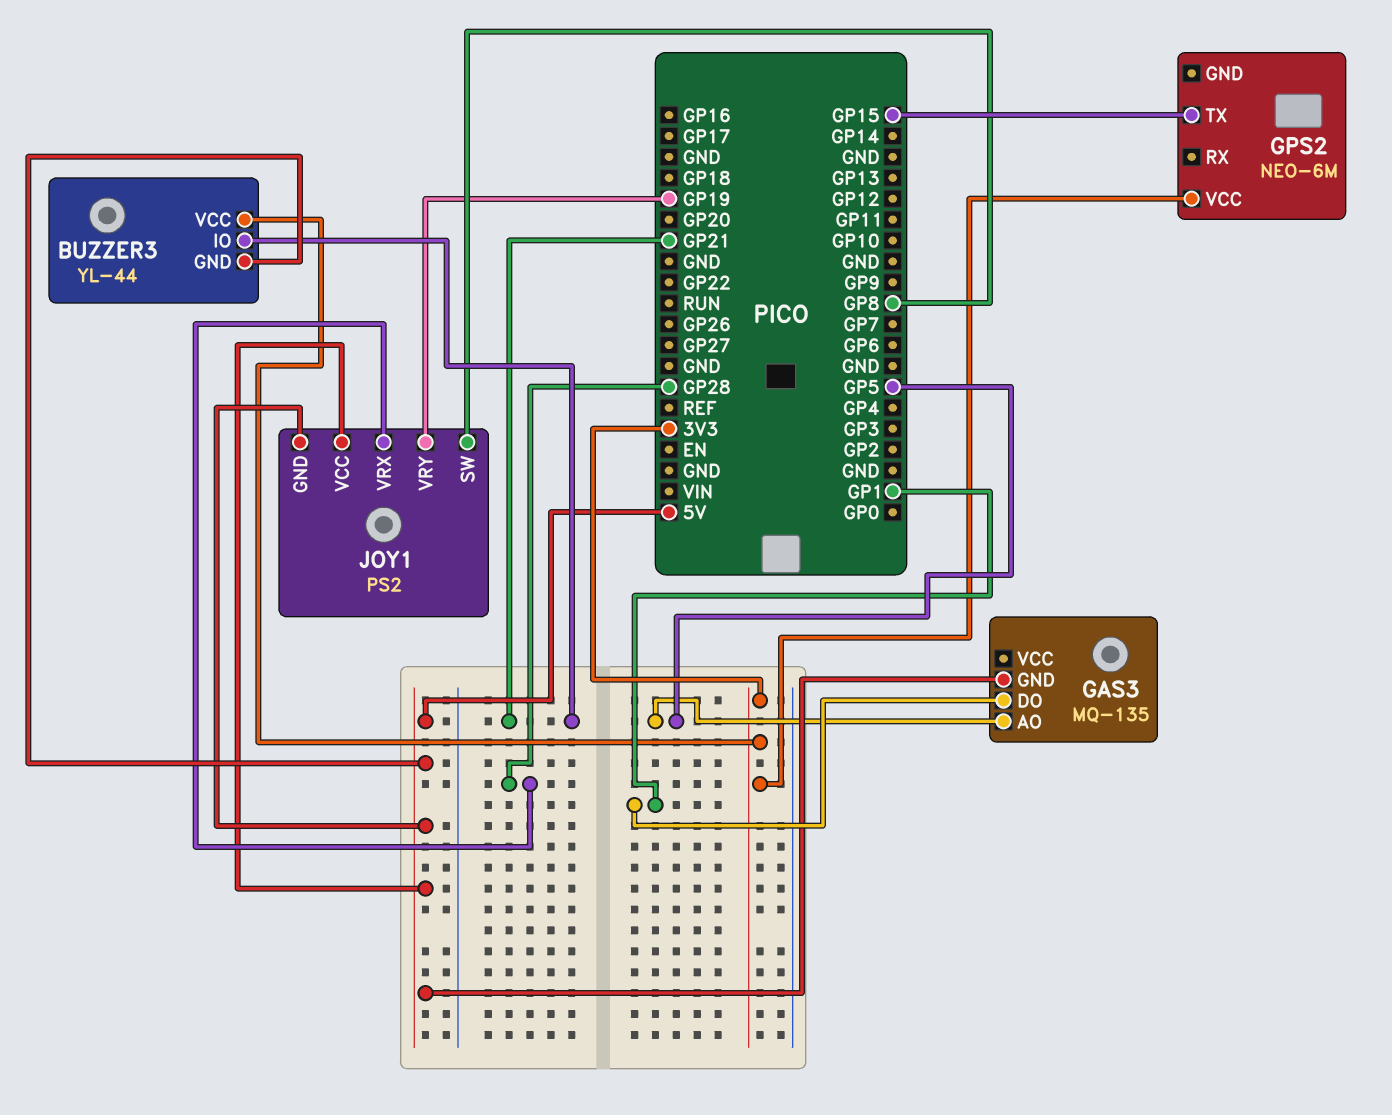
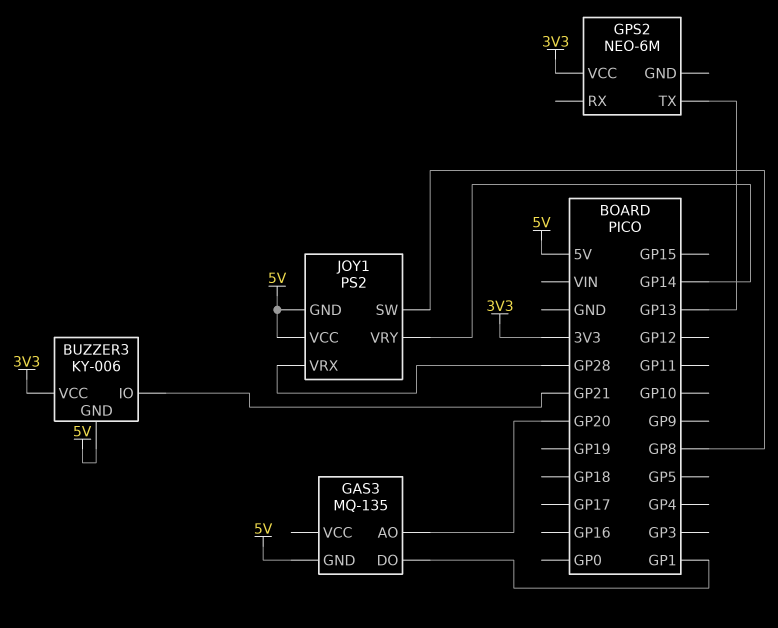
BUZZER3: YL-44 -> KY-006
GAS3 pin AO: GP5 -> GP20
GPS2 pin TX: GP15 -> GP13
JOY1 pin VRY: GP19 -> GP14

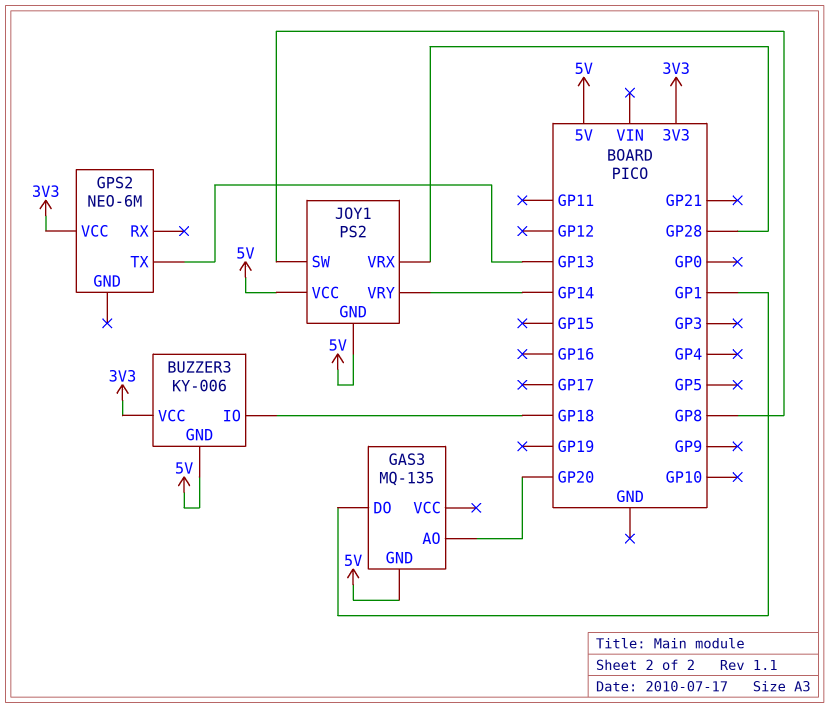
BUZZER3 pin IO: GP21 -> GP18

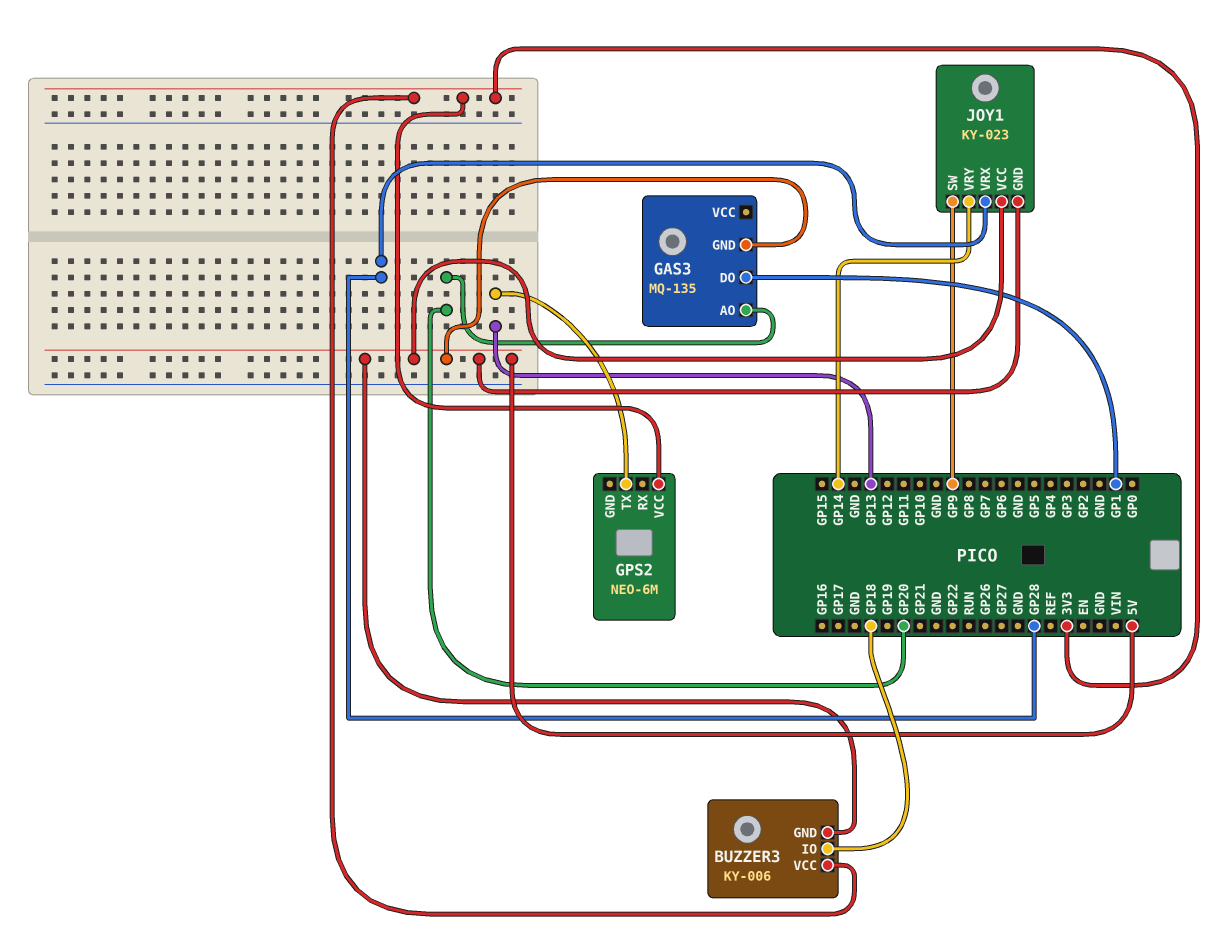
JOY1: PS2 -> KY-023
JOY1 pin SW: GP8 -> GP9

